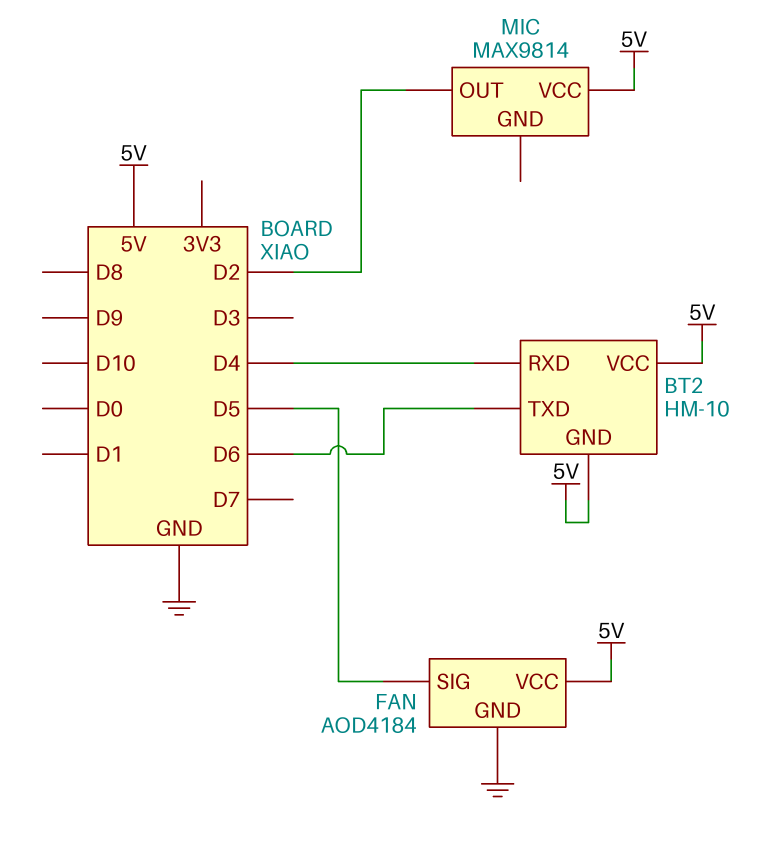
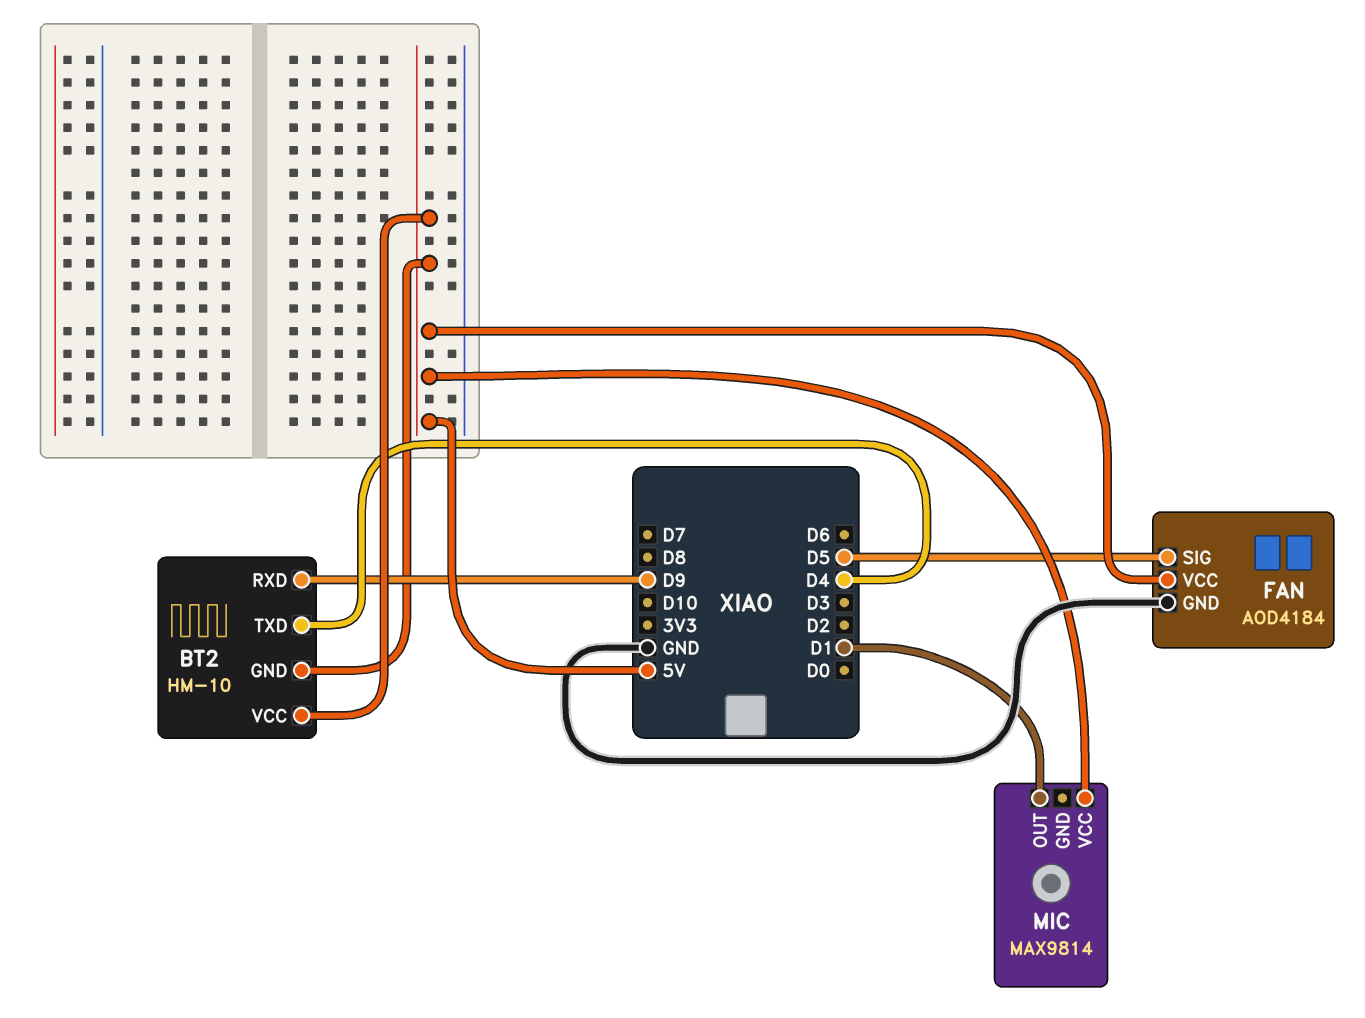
BT2 pin RXD: D4 -> D9
BT2 pin TXD: D6 -> D4
MIC pin OUT: D2 -> D1

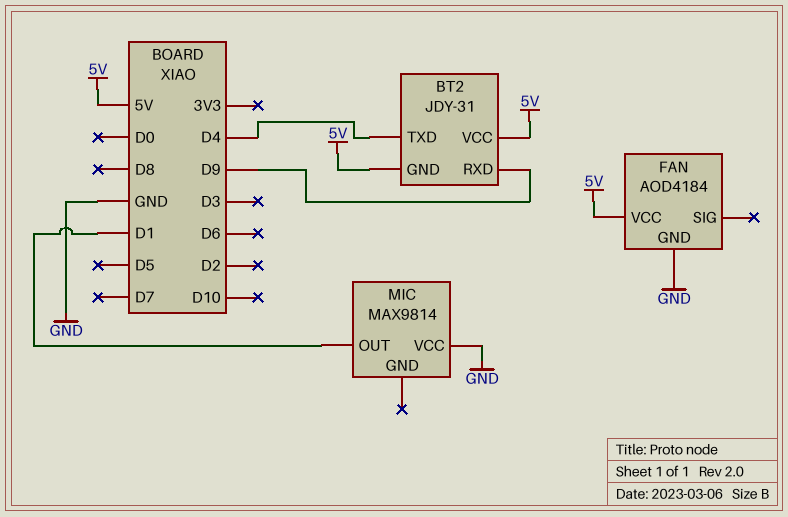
BT2: HM-10 -> JDY-31
FAN pin SIG: D5 -> none
MIC pin VCC: 5V -> GND

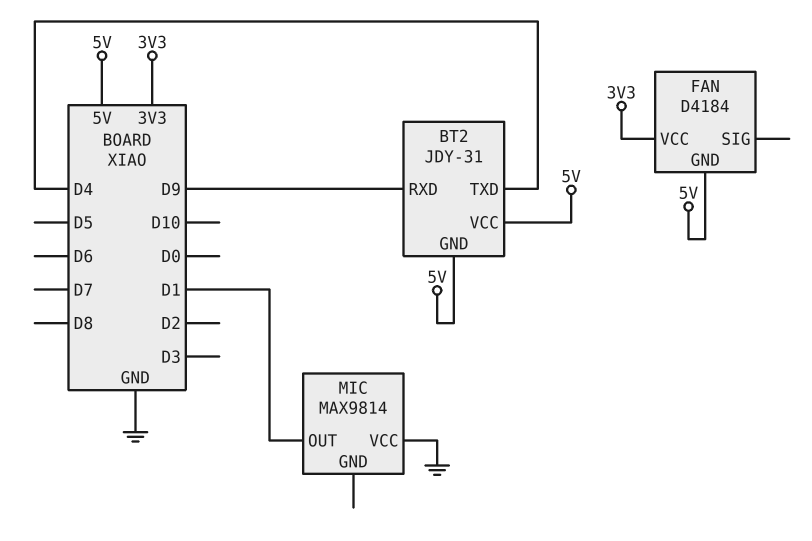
FAN: AOD4184 -> D4184
FAN pin GND: GND -> 5V
FAN pin VCC: 5V -> 3V3

